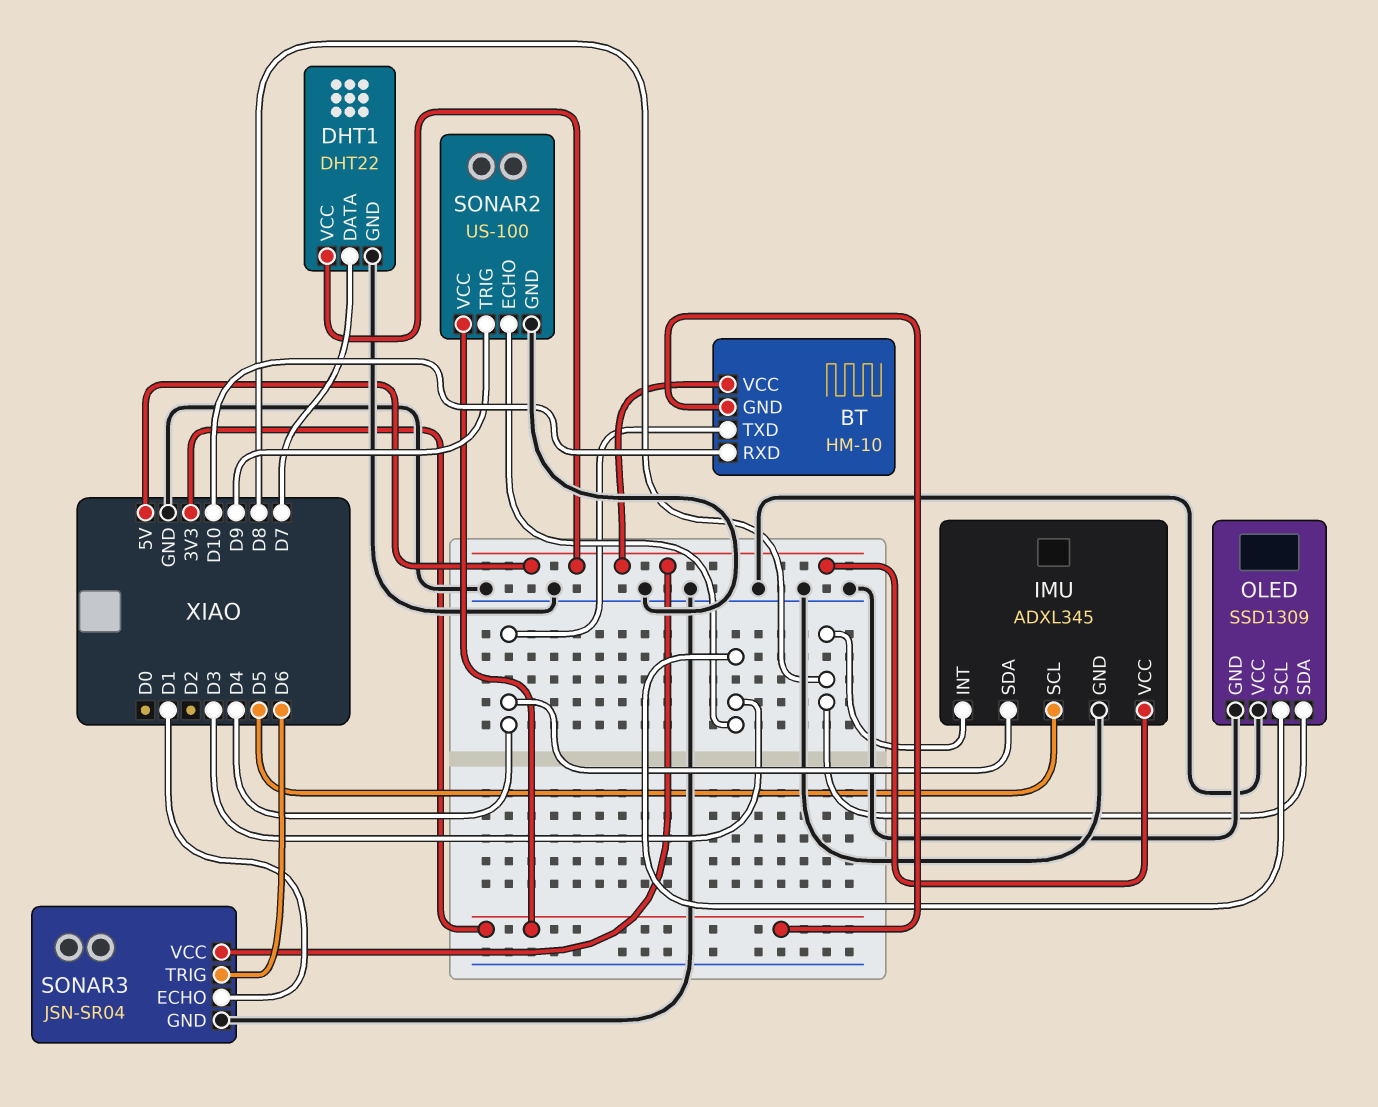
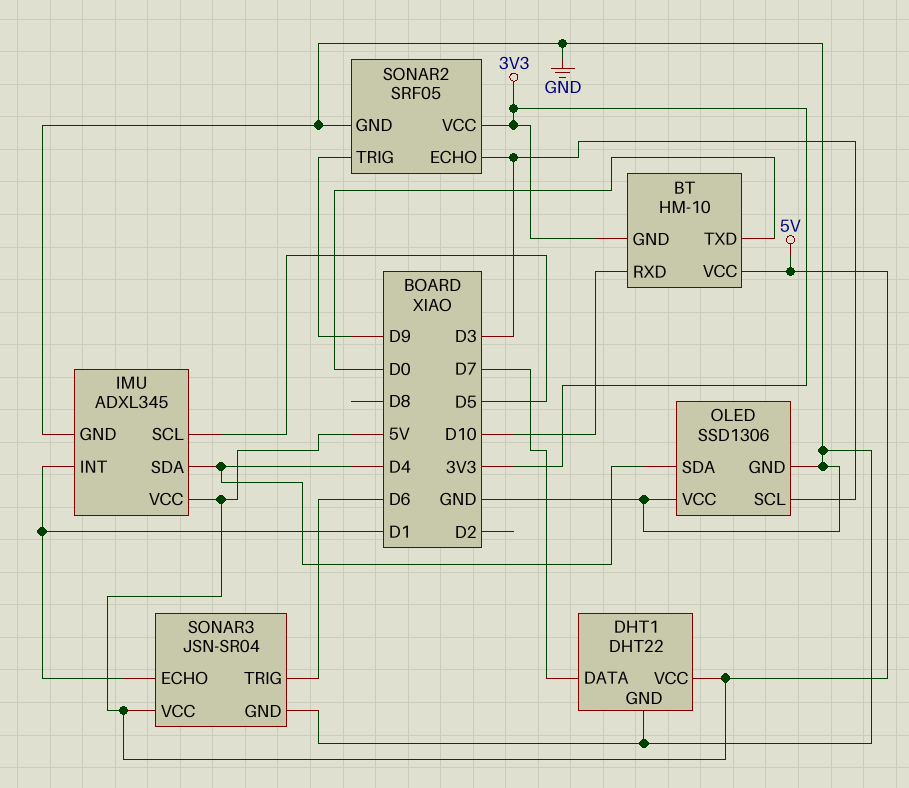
BT pin TXD: D4 -> D0
IMU pin INT: D8 -> D1
OLED: SSD1309 -> SSD1306
OLED pin SDA: D8 -> D4
SONAR2: US-100 -> SRF05

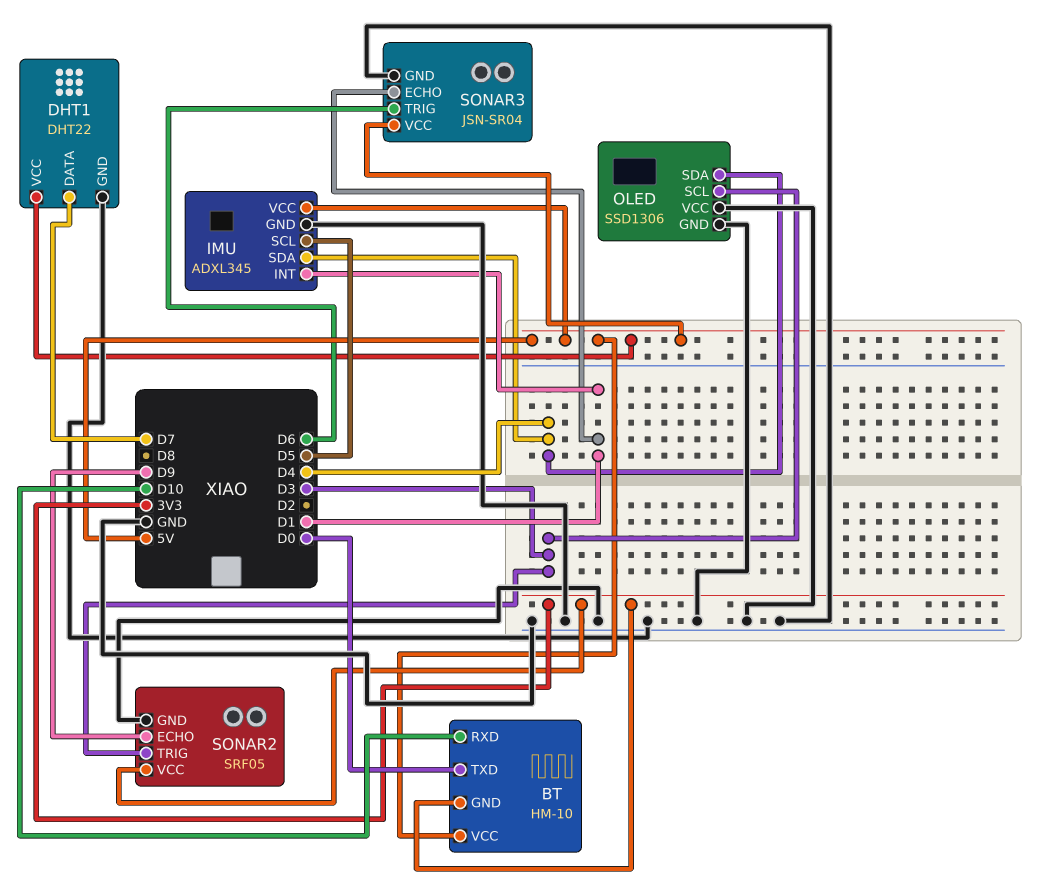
SONAR2 pin ECHO: D3 -> D9
SONAR2 pin TRIG: D9 -> D3

